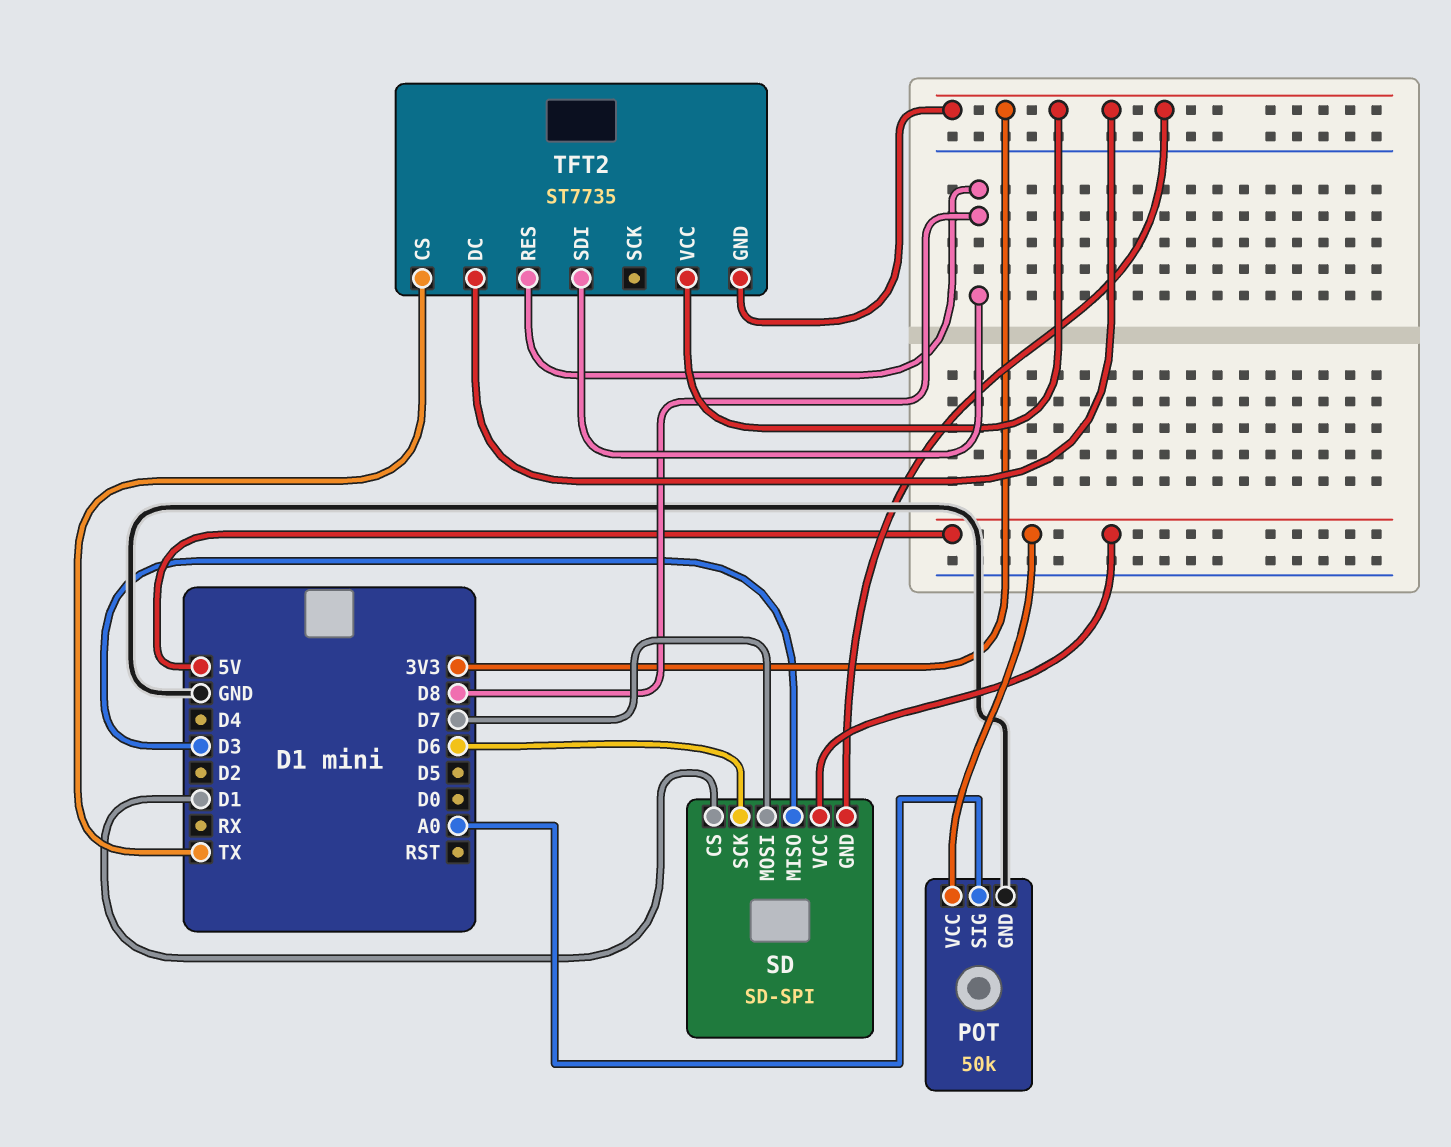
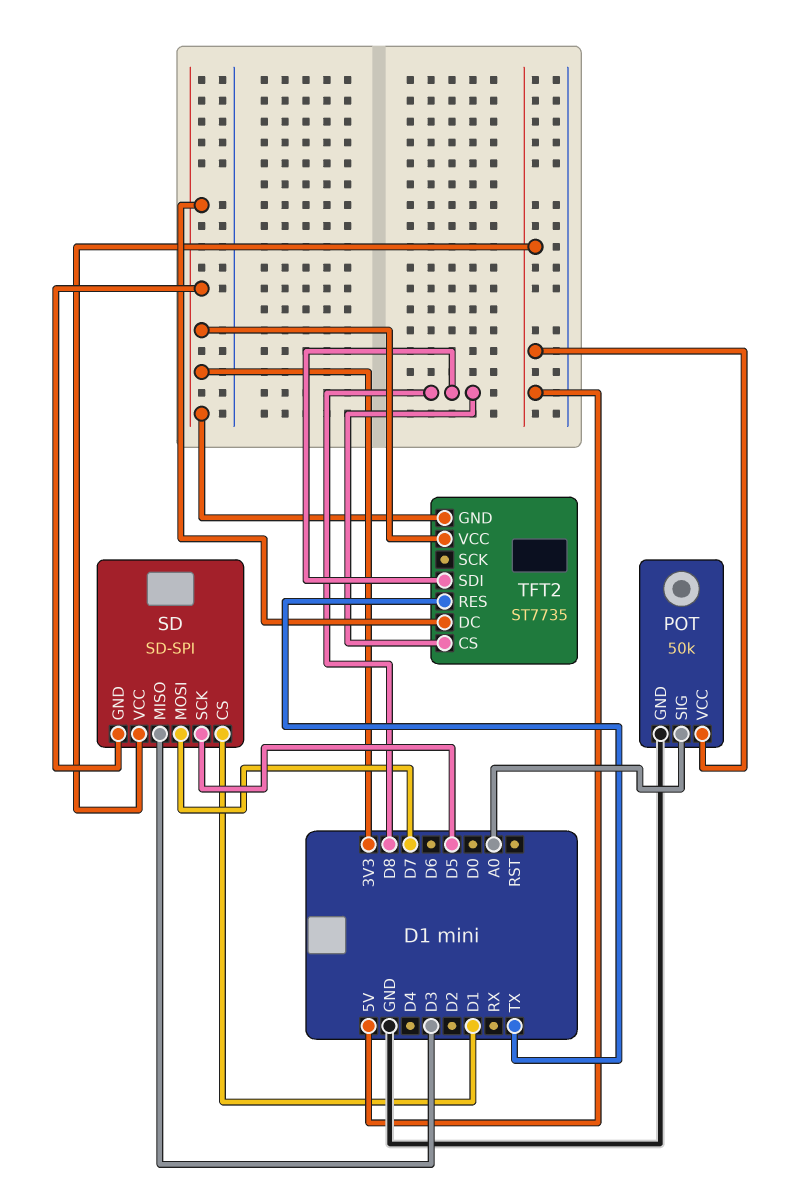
SD pin SCK: D6 -> D5
TFT2 pin CS: TX -> D8
TFT2 pin RES: D8 -> TX

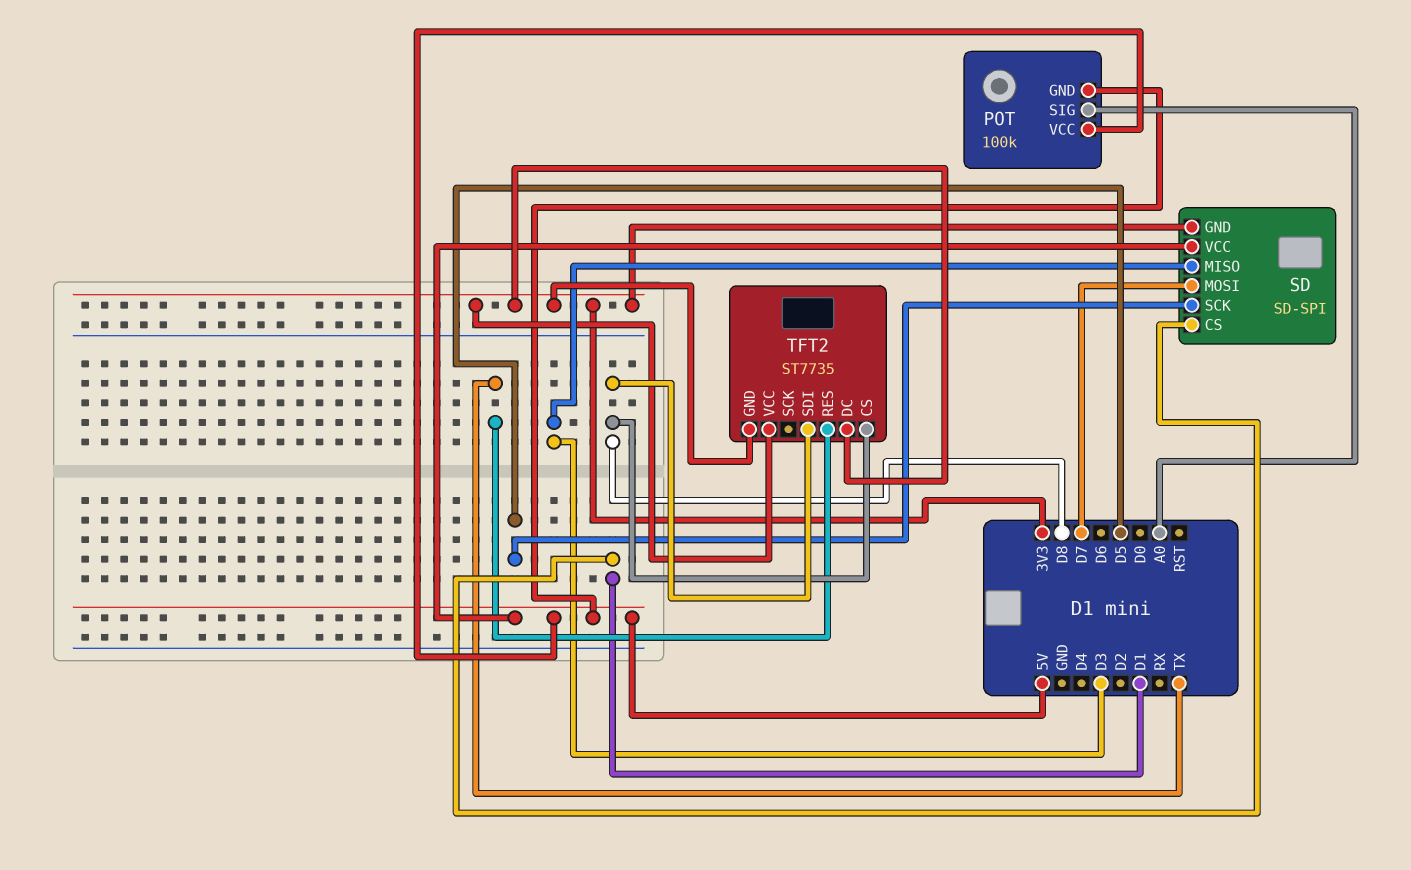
POT: 50k -> 100k
POT pin GND: GND -> 5V

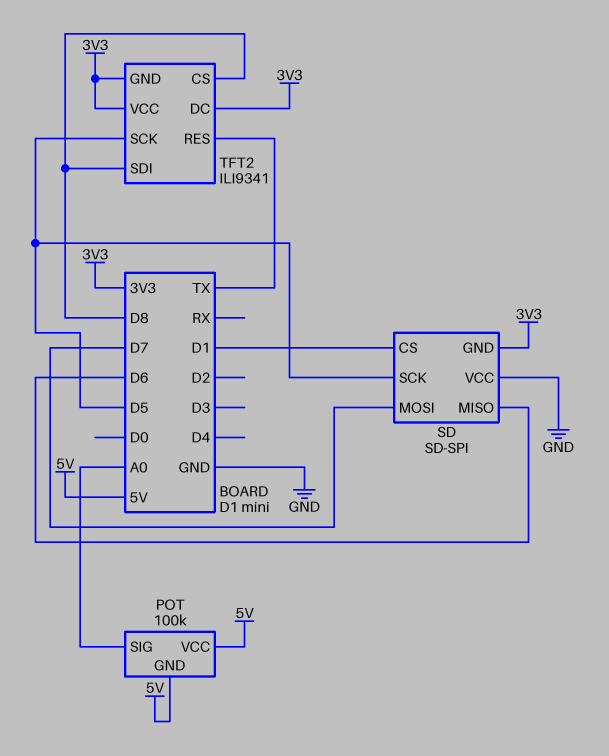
SD pin MISO: D3 -> D6
SD pin VCC: 5V -> GND
TFT2: ST7735 -> ILI9341
TFT2 pin SCK: none -> D5

